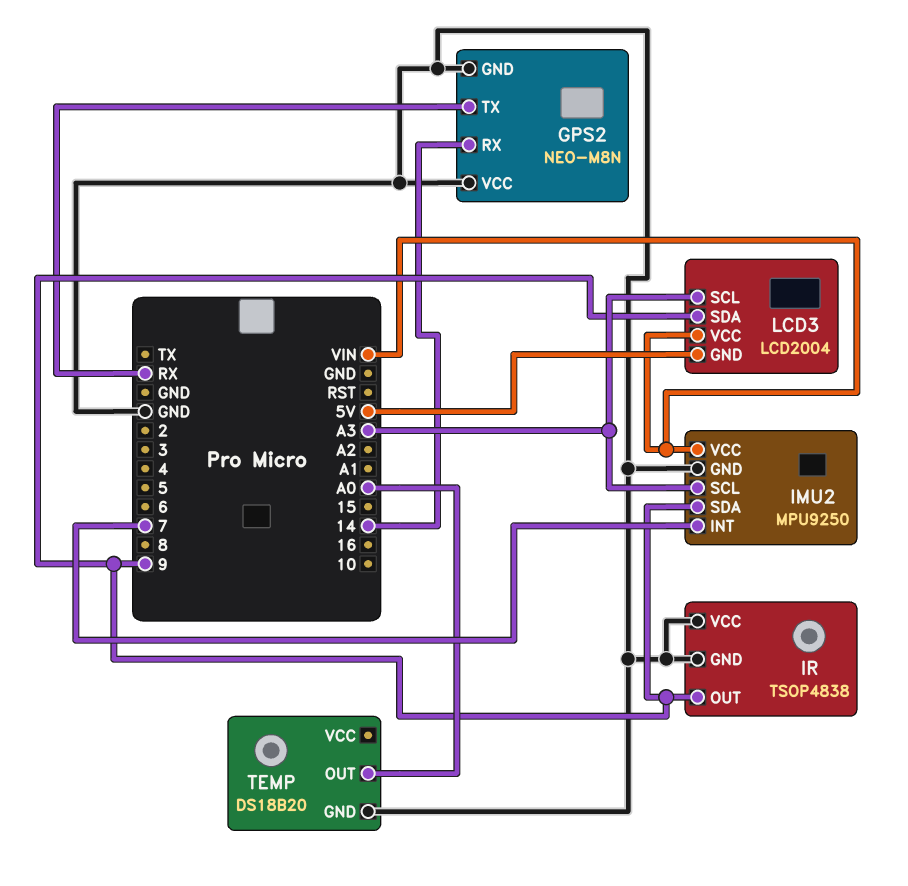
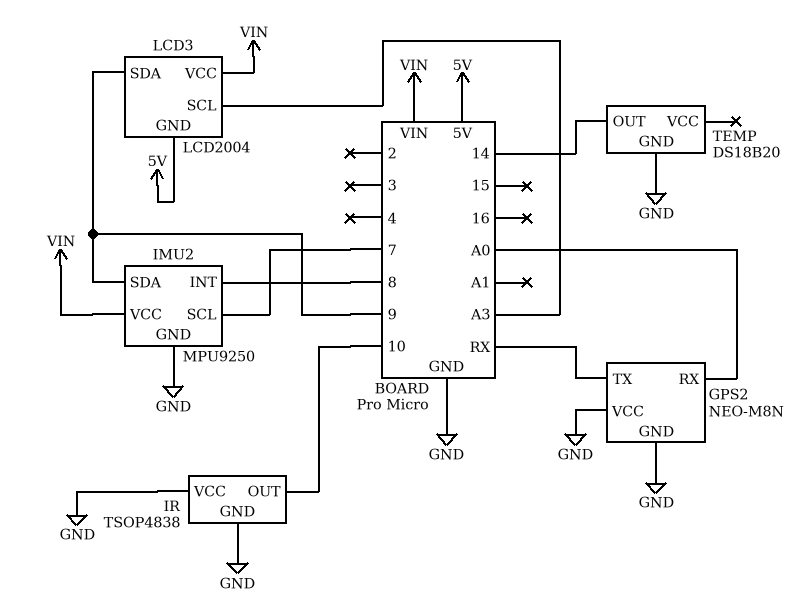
GPS2 pin RX: 14 -> A0
IMU2 pin INT: 7 -> 8
IMU2 pin SCL: A3 -> 7
IR pin OUT: 9 -> 10
TEMP pin OUT: A0 -> 14

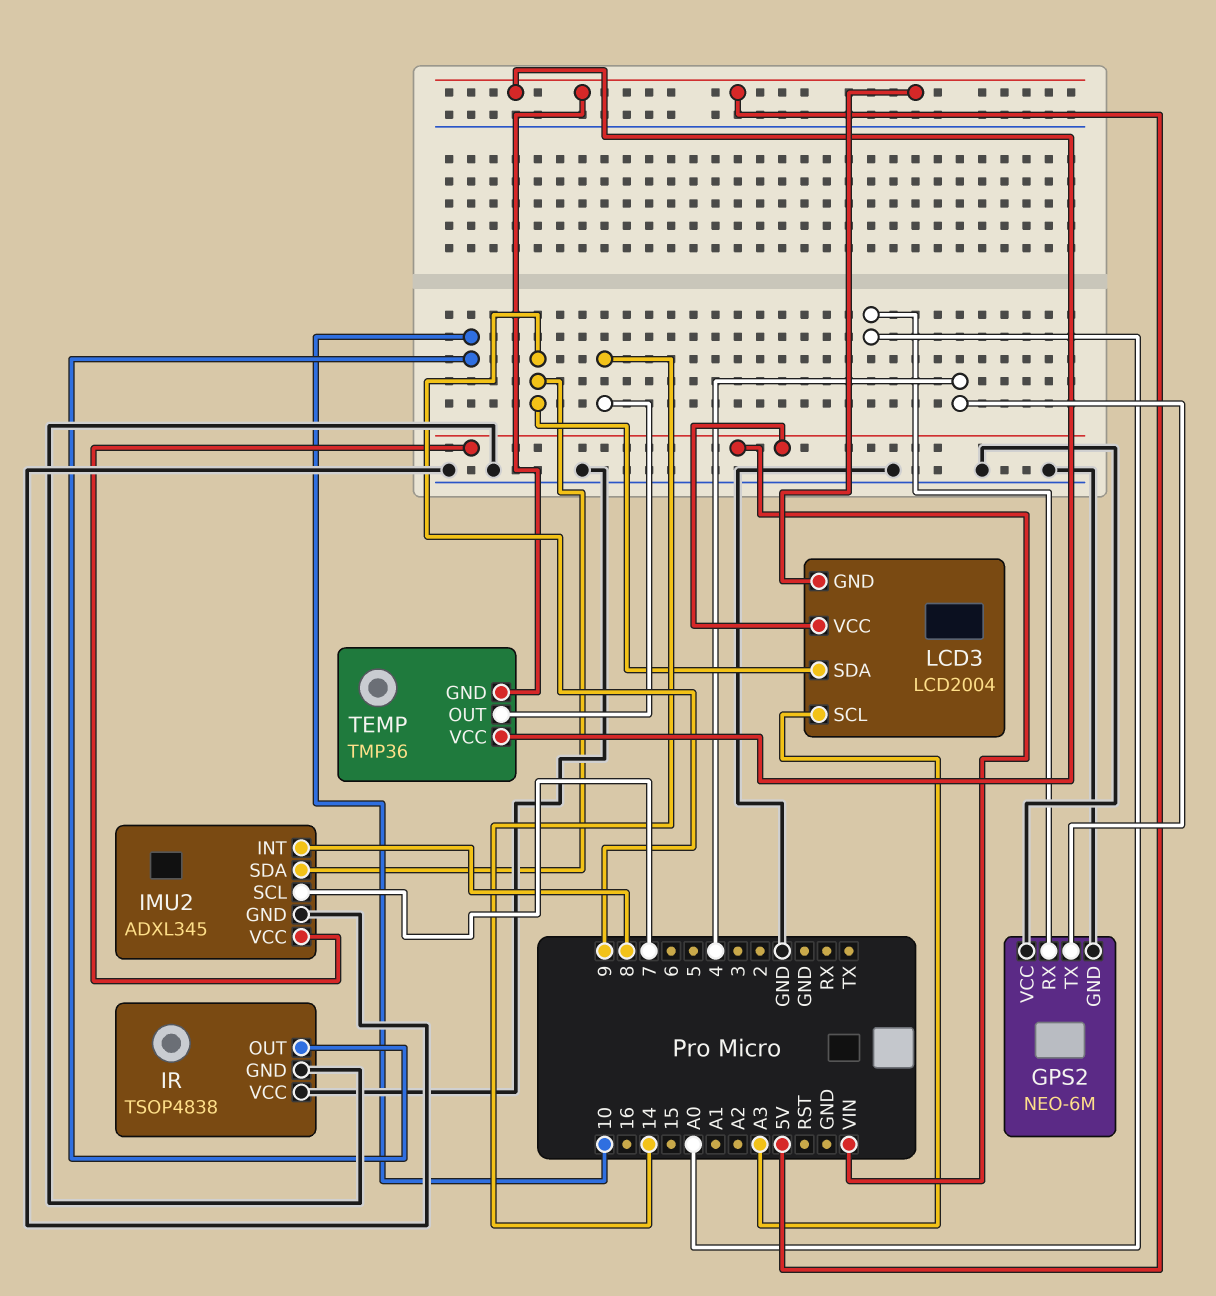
GPS2: NEO-M8N -> NEO-6M
GPS2 pin TX: RX -> 4
IMU2: MPU9250 -> ADXL345
TEMP: DS18B20 -> TMP36
TEMP pin GND: GND -> 5V
TEMP pin VCC: none -> 5V

